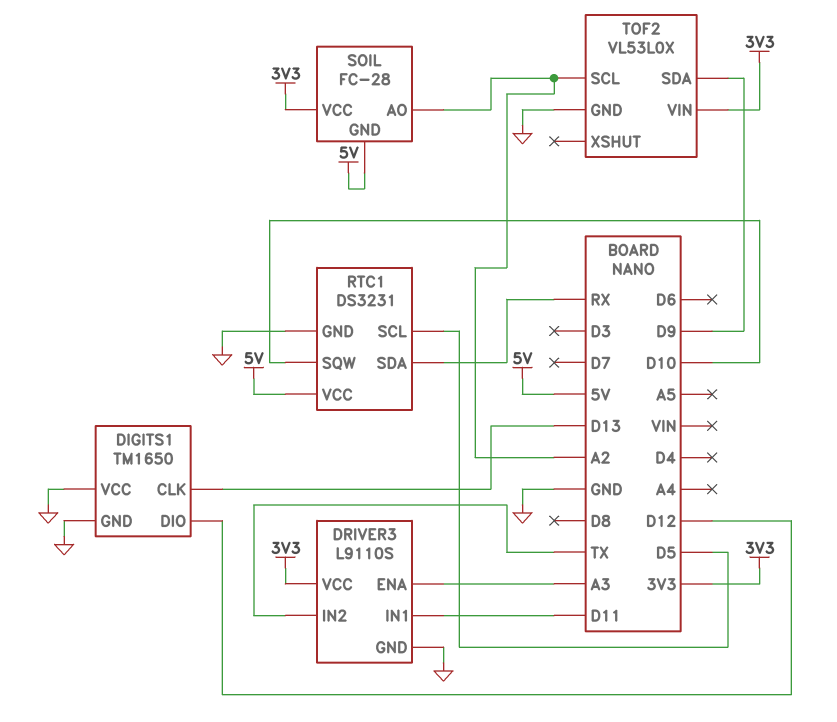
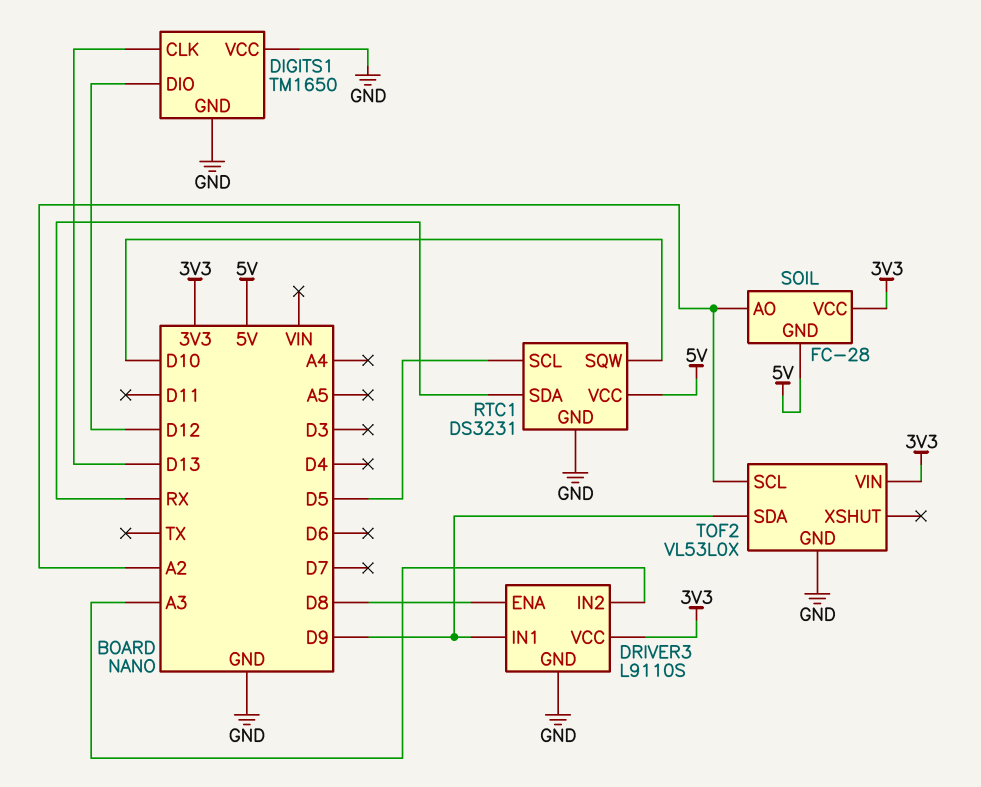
DRIVER3 pin ENA: A3 -> D8
DRIVER3 pin IN1: D11 -> D9
DRIVER3 pin IN2: TX -> A3

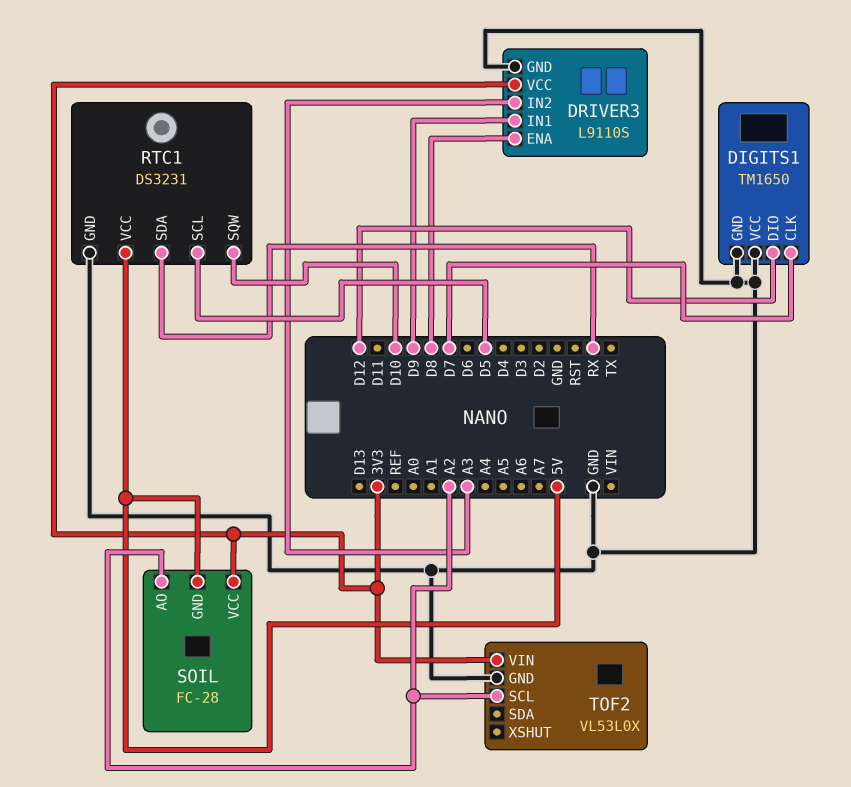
DIGITS1 pin CLK: D13 -> D7
TOF2 pin SDA: D9 -> none

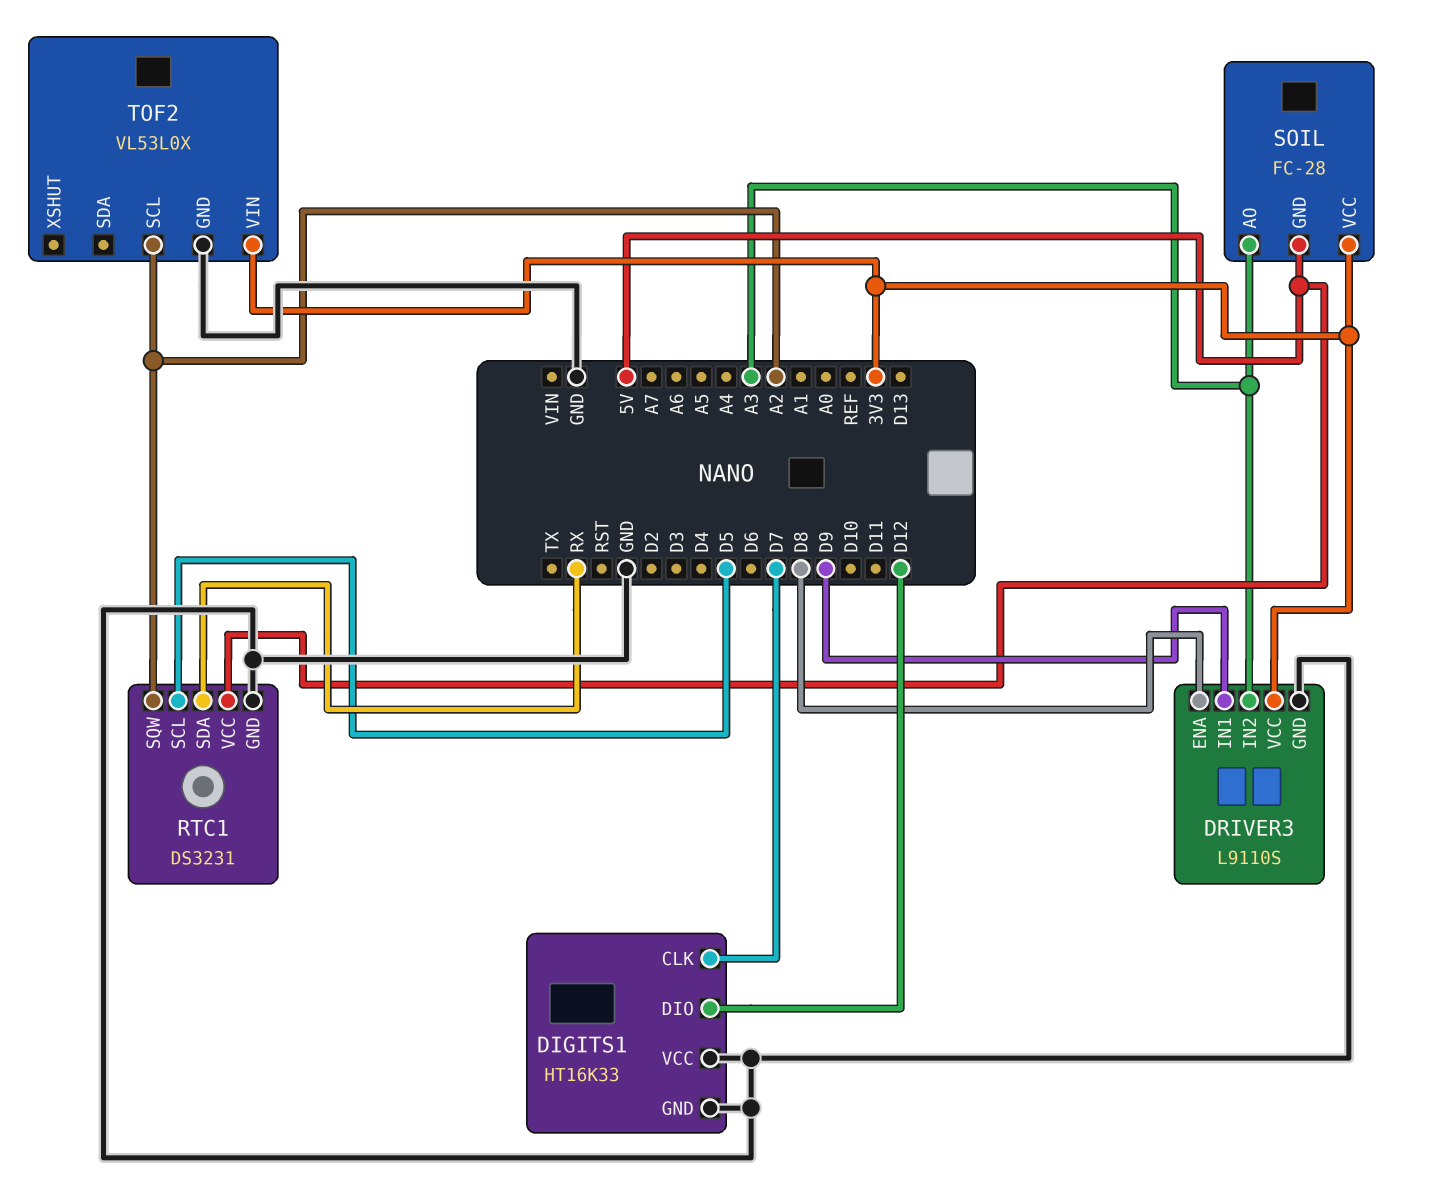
DIGITS1: TM1650 -> HT16K33
RTC1 pin SQW: D10 -> A2
SOIL pin AO: A2 -> A3

